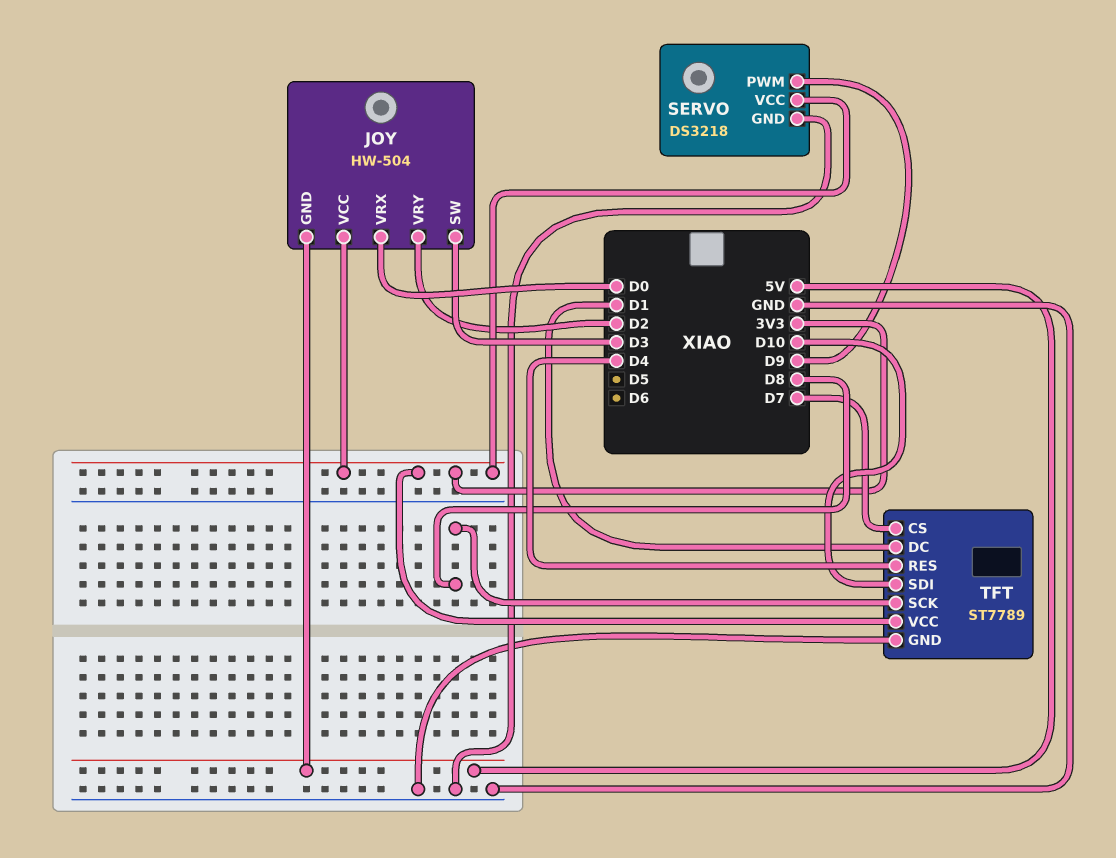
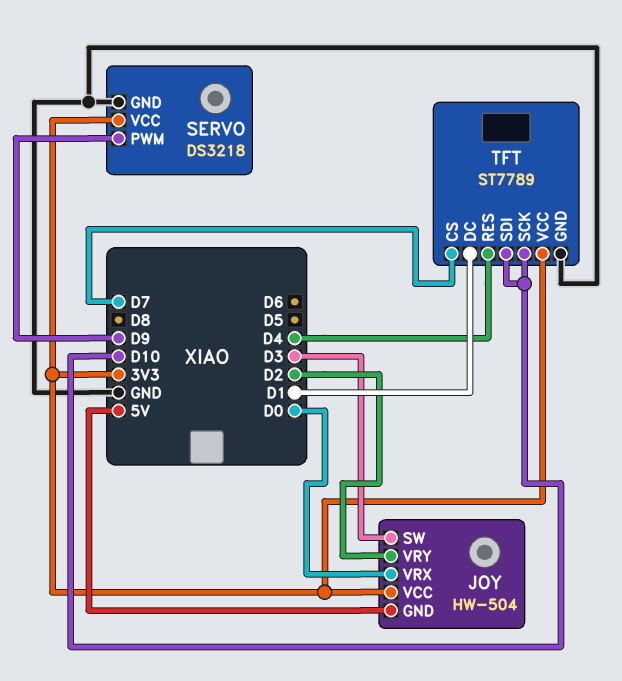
TFT pin SCK: D8 -> D10

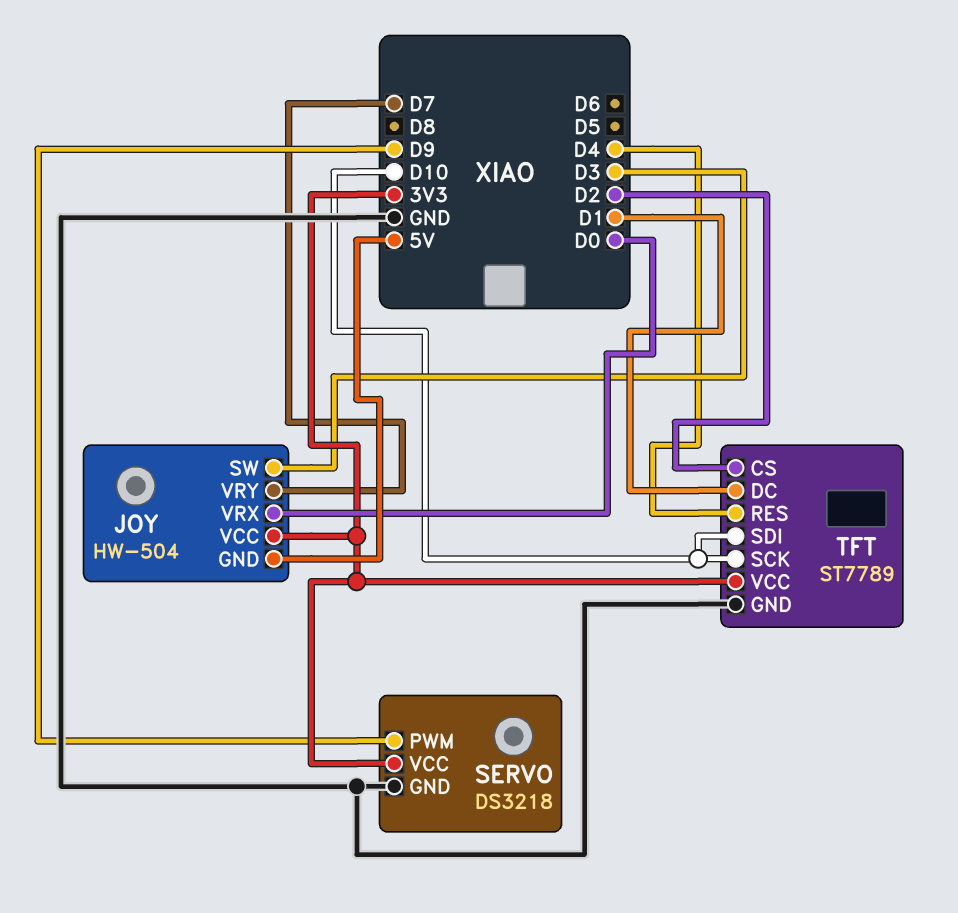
JOY pin VRY: D2 -> D7
TFT pin CS: D7 -> D2

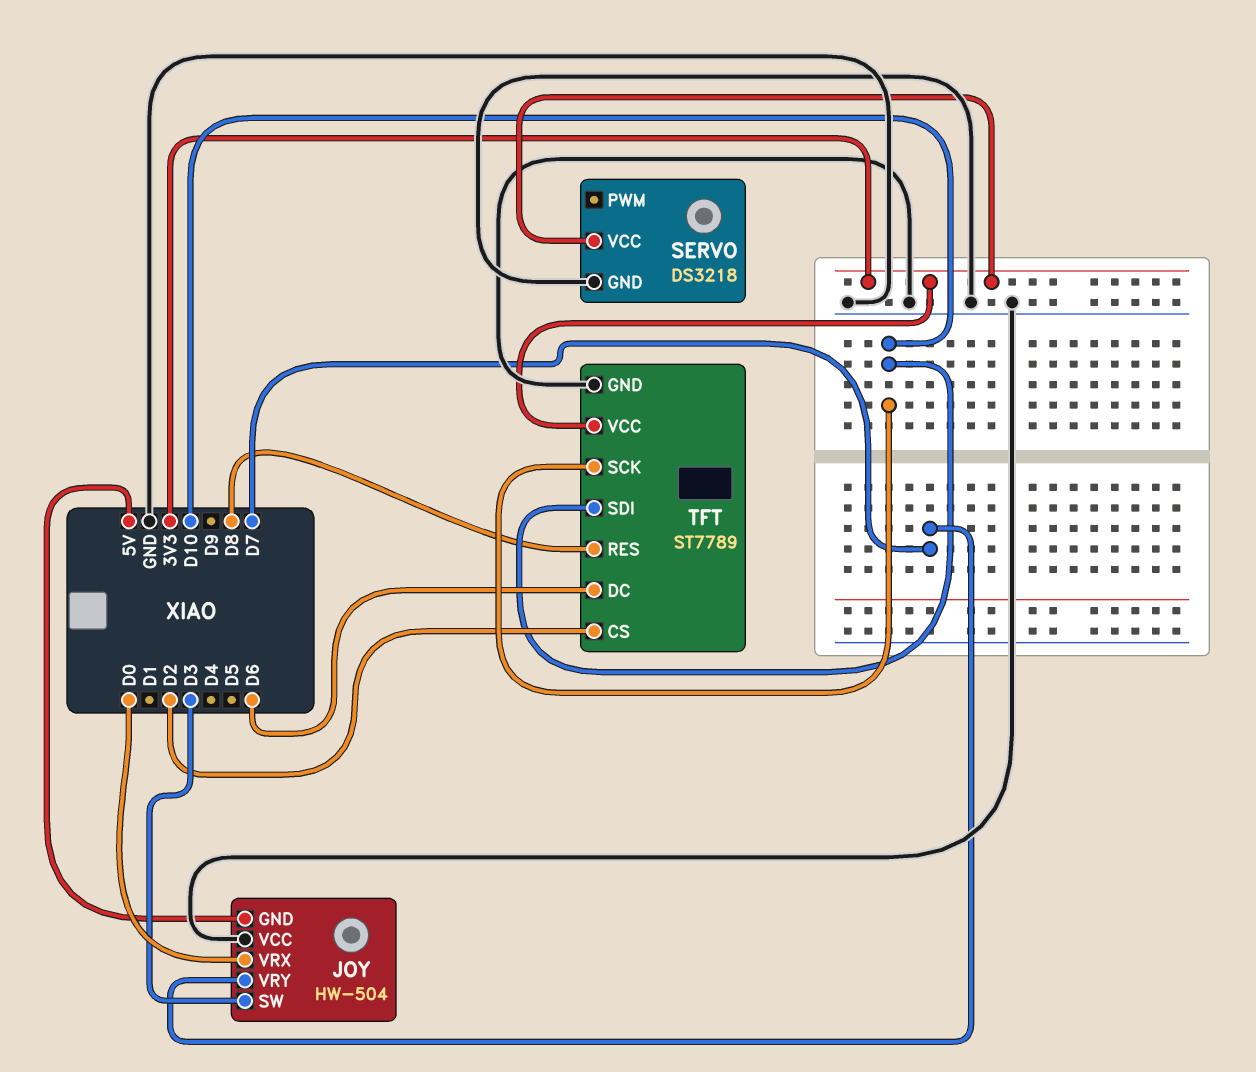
JOY pin VCC: 3V3 -> GND
SERVO pin PWM: D9 -> none
TFT pin DC: D1 -> D6
TFT pin RES: D4 -> D8

